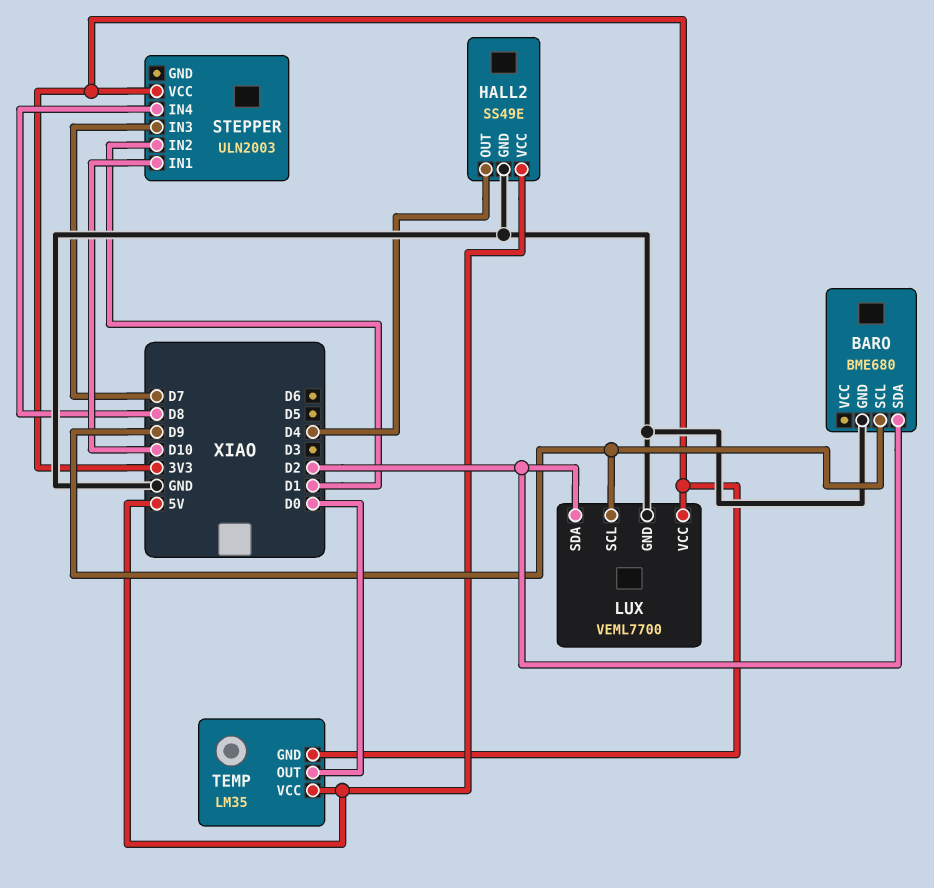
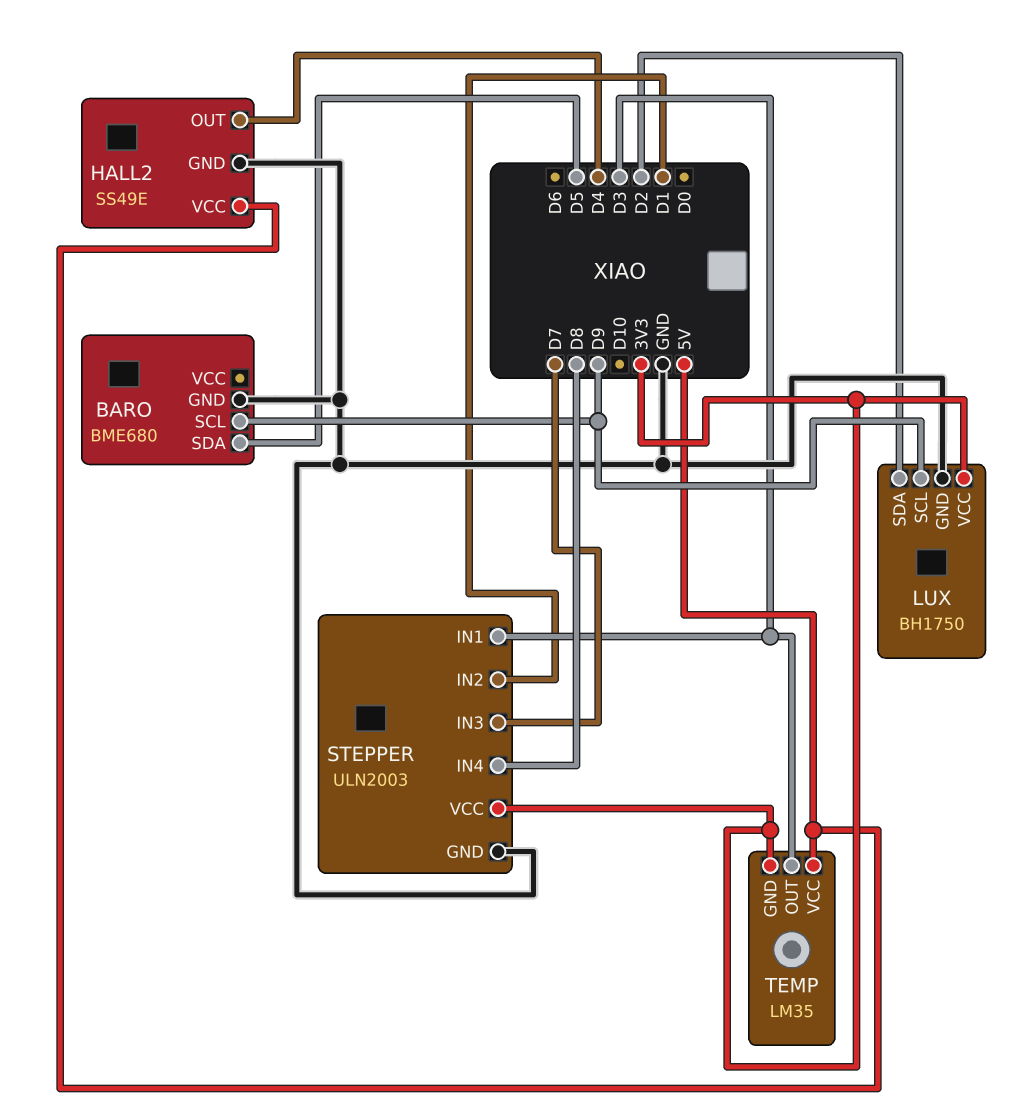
BARO pin SDA: D2 -> D5
LUX: VEML7700 -> BH1750
STEPPER pin GND: none -> GND
STEPPER pin IN1: D10 -> D3
TEMP pin OUT: D0 -> D3

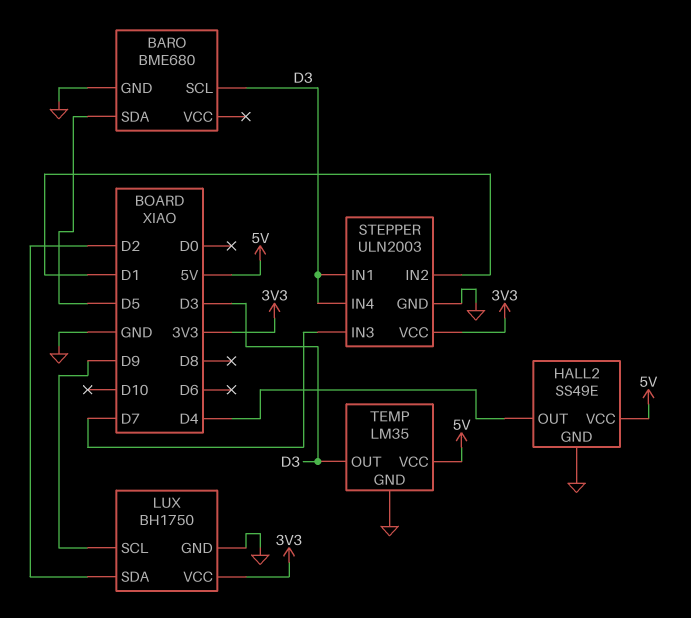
BARO pin SCL: D9 -> D3
STEPPER pin IN4: D8 -> D3
TEMP pin GND: 3V3 -> GND

